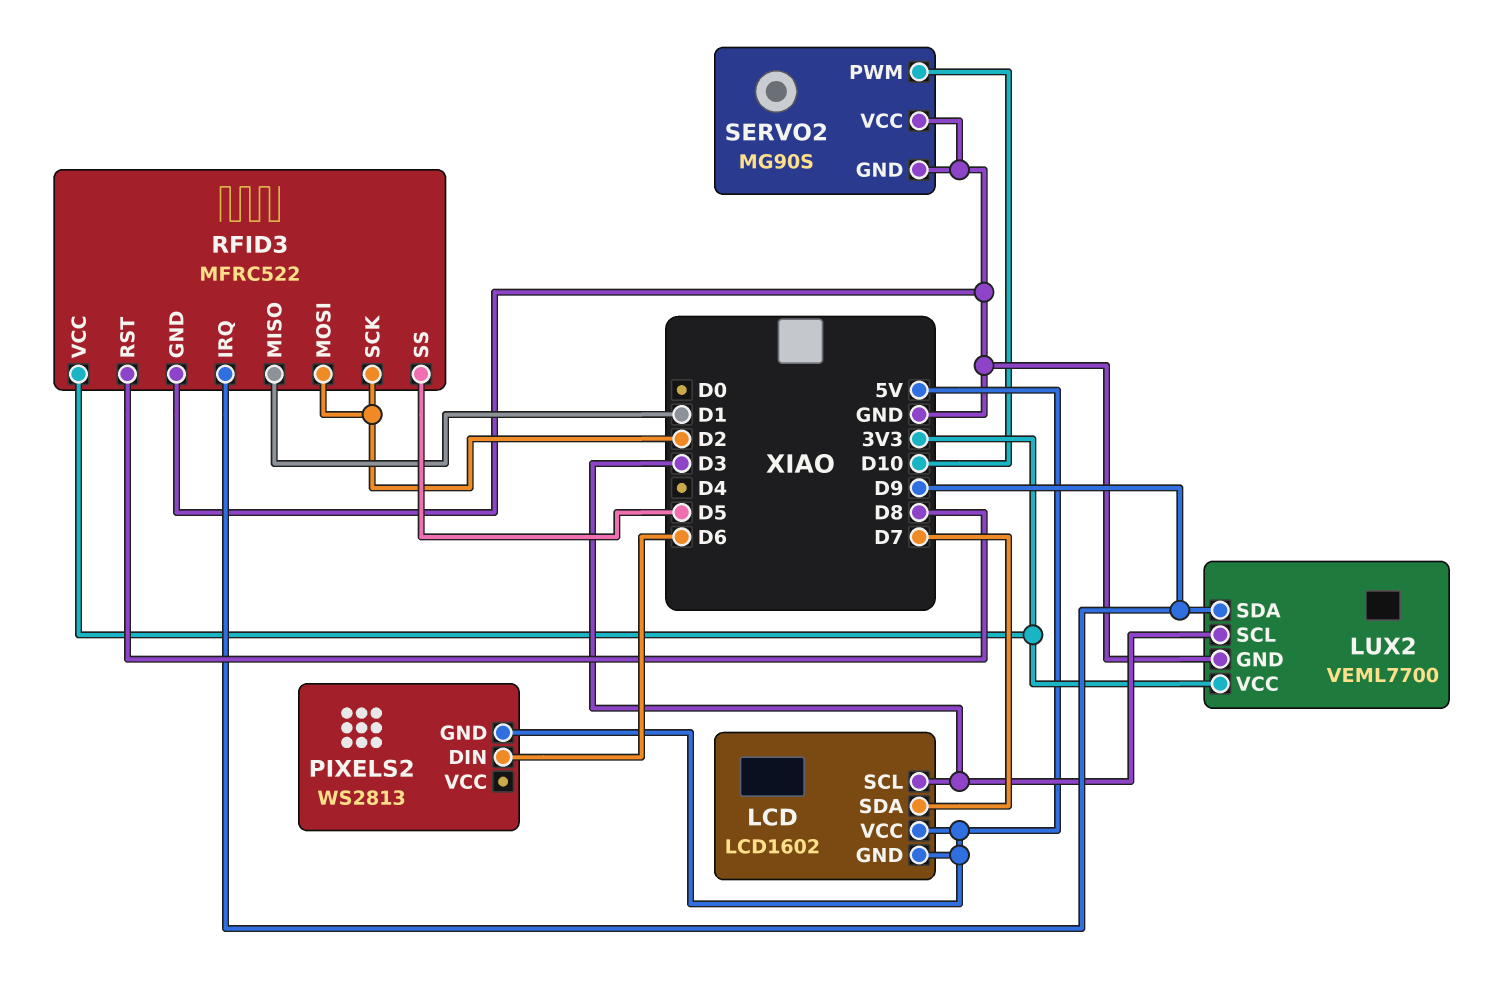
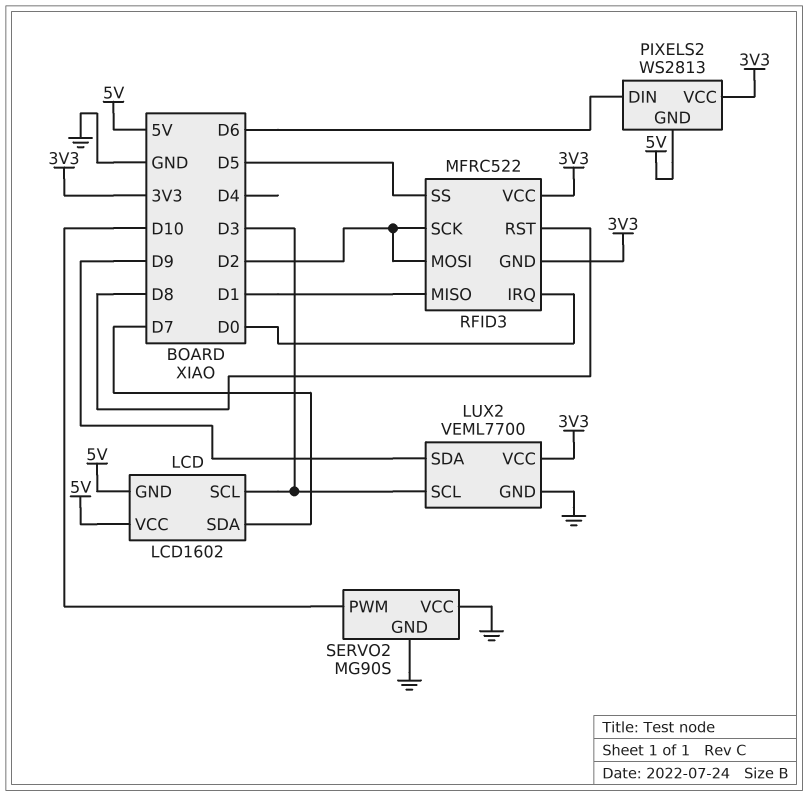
PIXELS2 pin VCC: none -> 3V3
RFID3 pin GND: GND -> 3V3
RFID3 pin IRQ: D9 -> D0

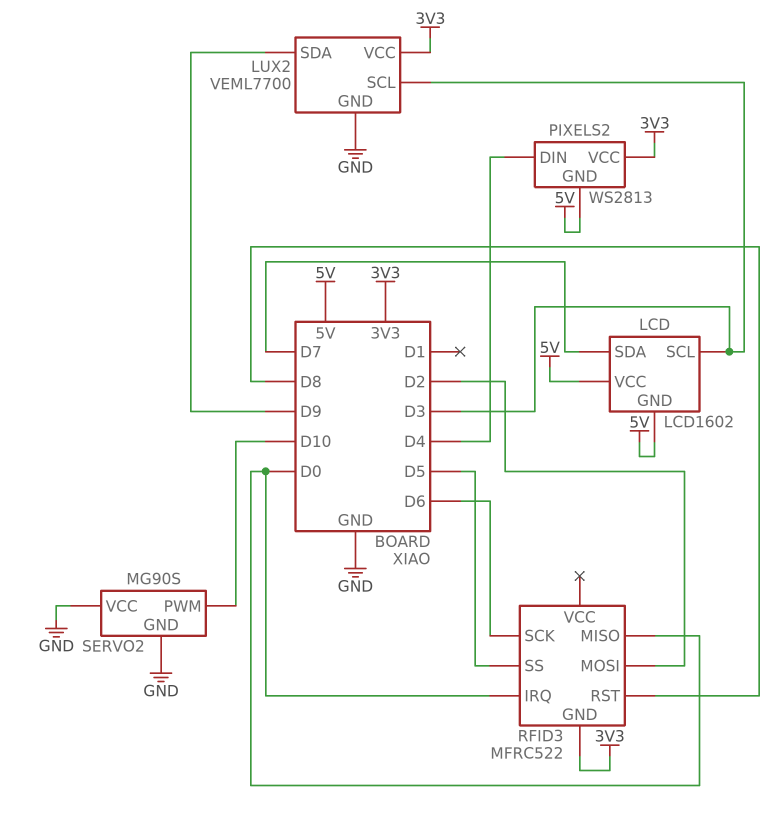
PIXELS2 pin DIN: D6 -> D4
RFID3 pin MISO: D1 -> D0
RFID3 pin SCK: D2 -> D6
RFID3 pin VCC: 3V3 -> none

